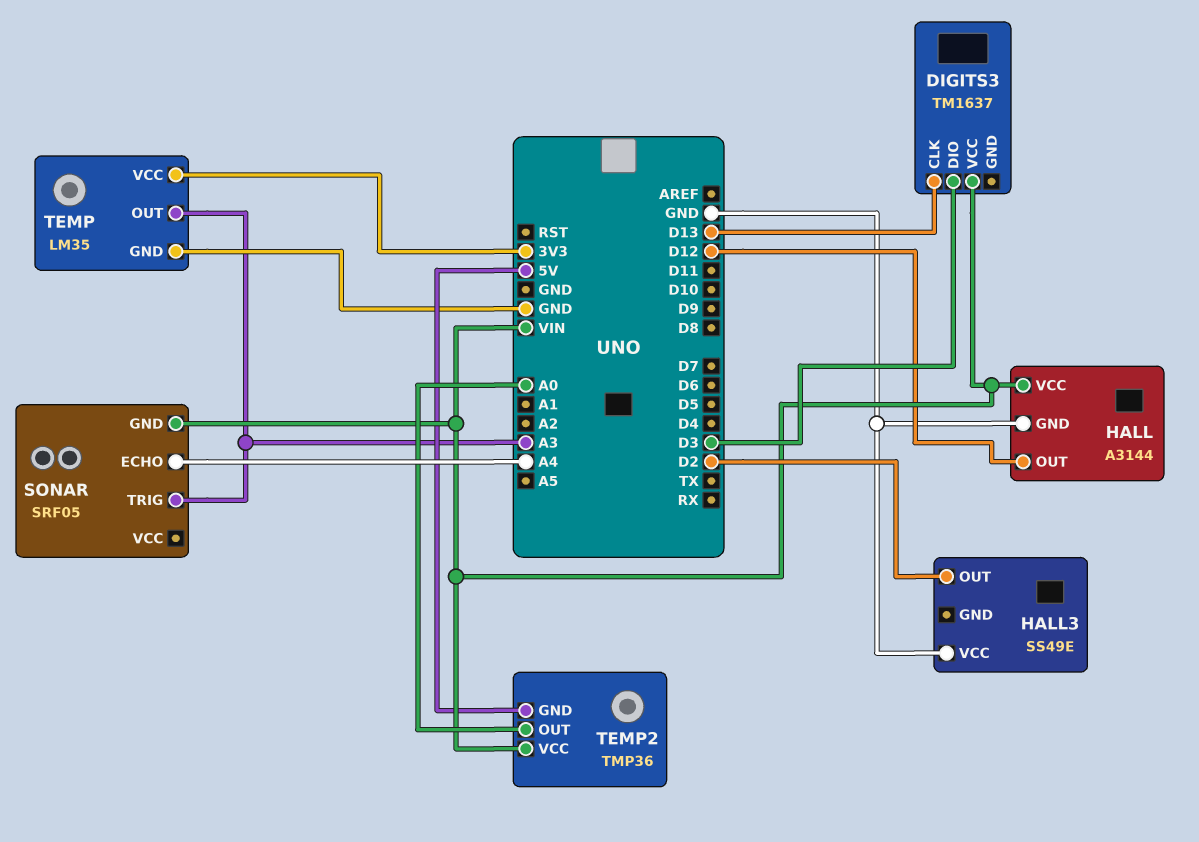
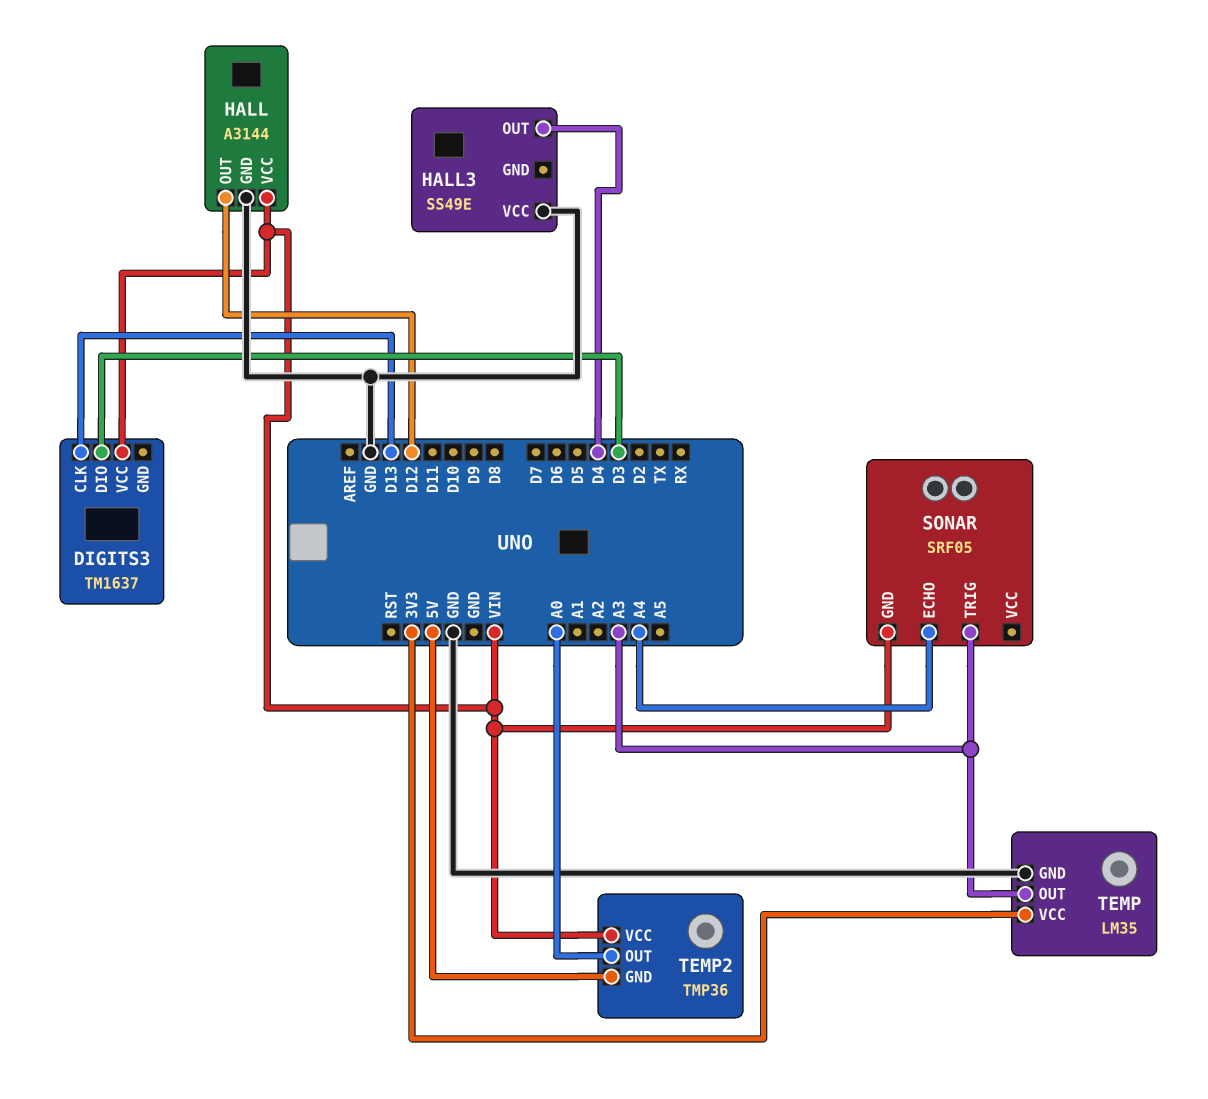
HALL3 pin OUT: D2 -> D4

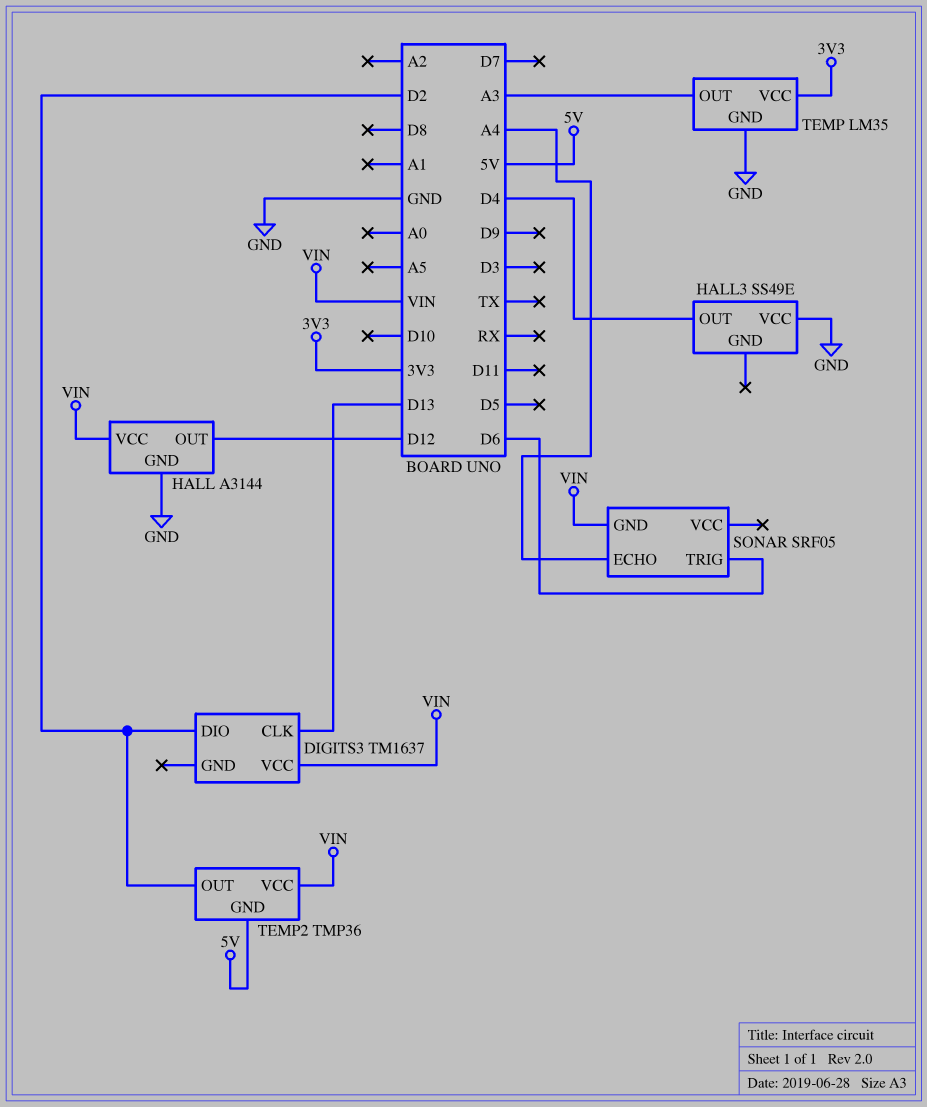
DIGITS3 pin DIO: D3 -> D2
SONAR pin TRIG: A3 -> D6
TEMP2 pin OUT: A0 -> D2

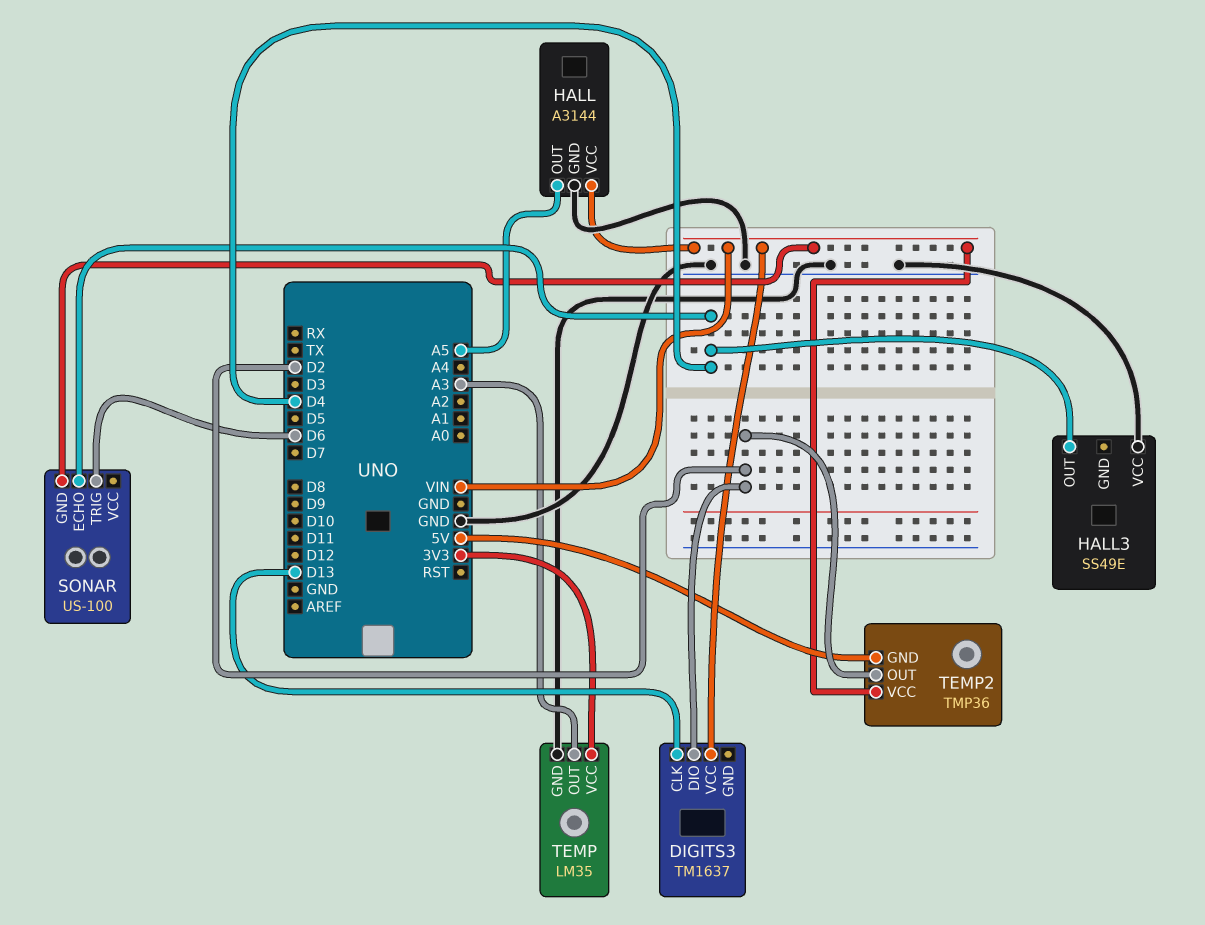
HALL pin OUT: D12 -> A5
SONAR: SRF05 -> US-100
SONAR pin ECHO: A4 -> D4

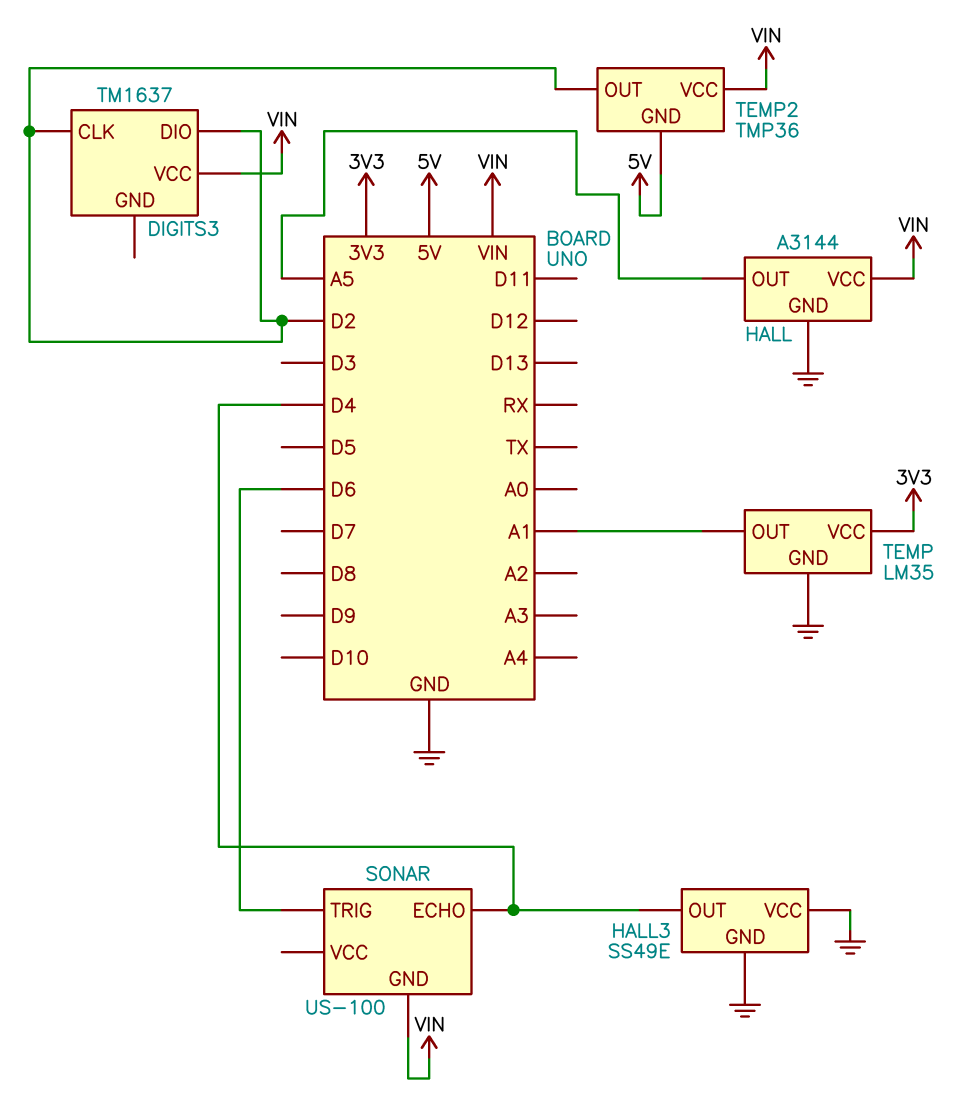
DIGITS3 pin CLK: D13 -> D2
HALL3 pin GND: none -> GND
TEMP pin OUT: A3 -> A1

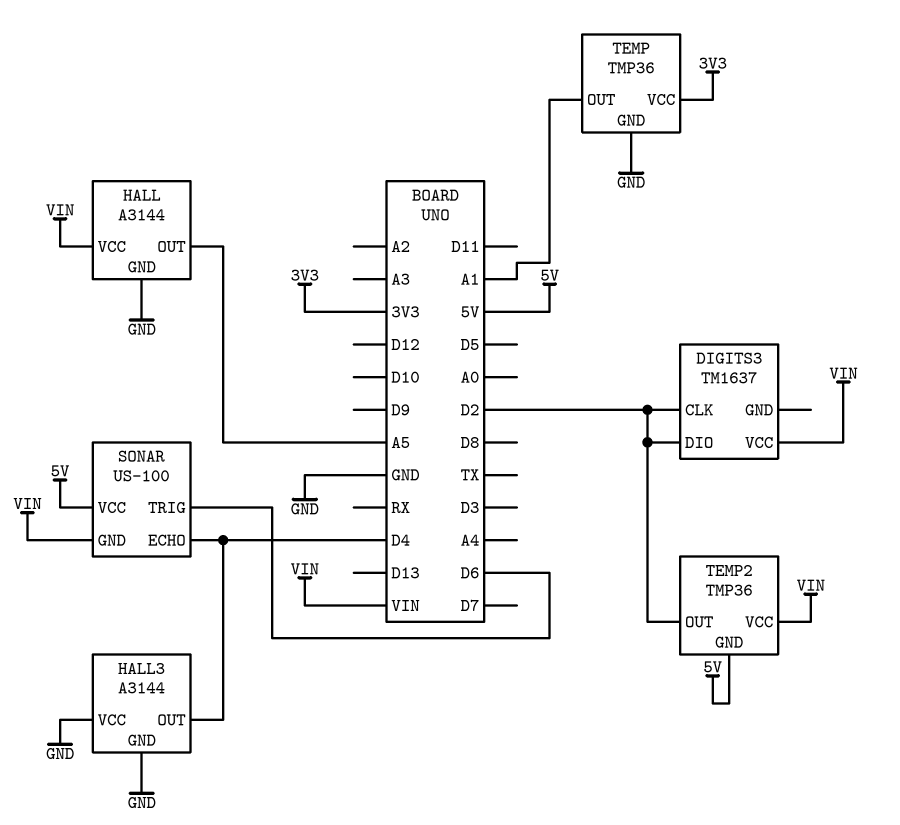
HALL3: SS49E -> A3144
SONAR pin VCC: none -> 5V
TEMP: LM35 -> TMP36

